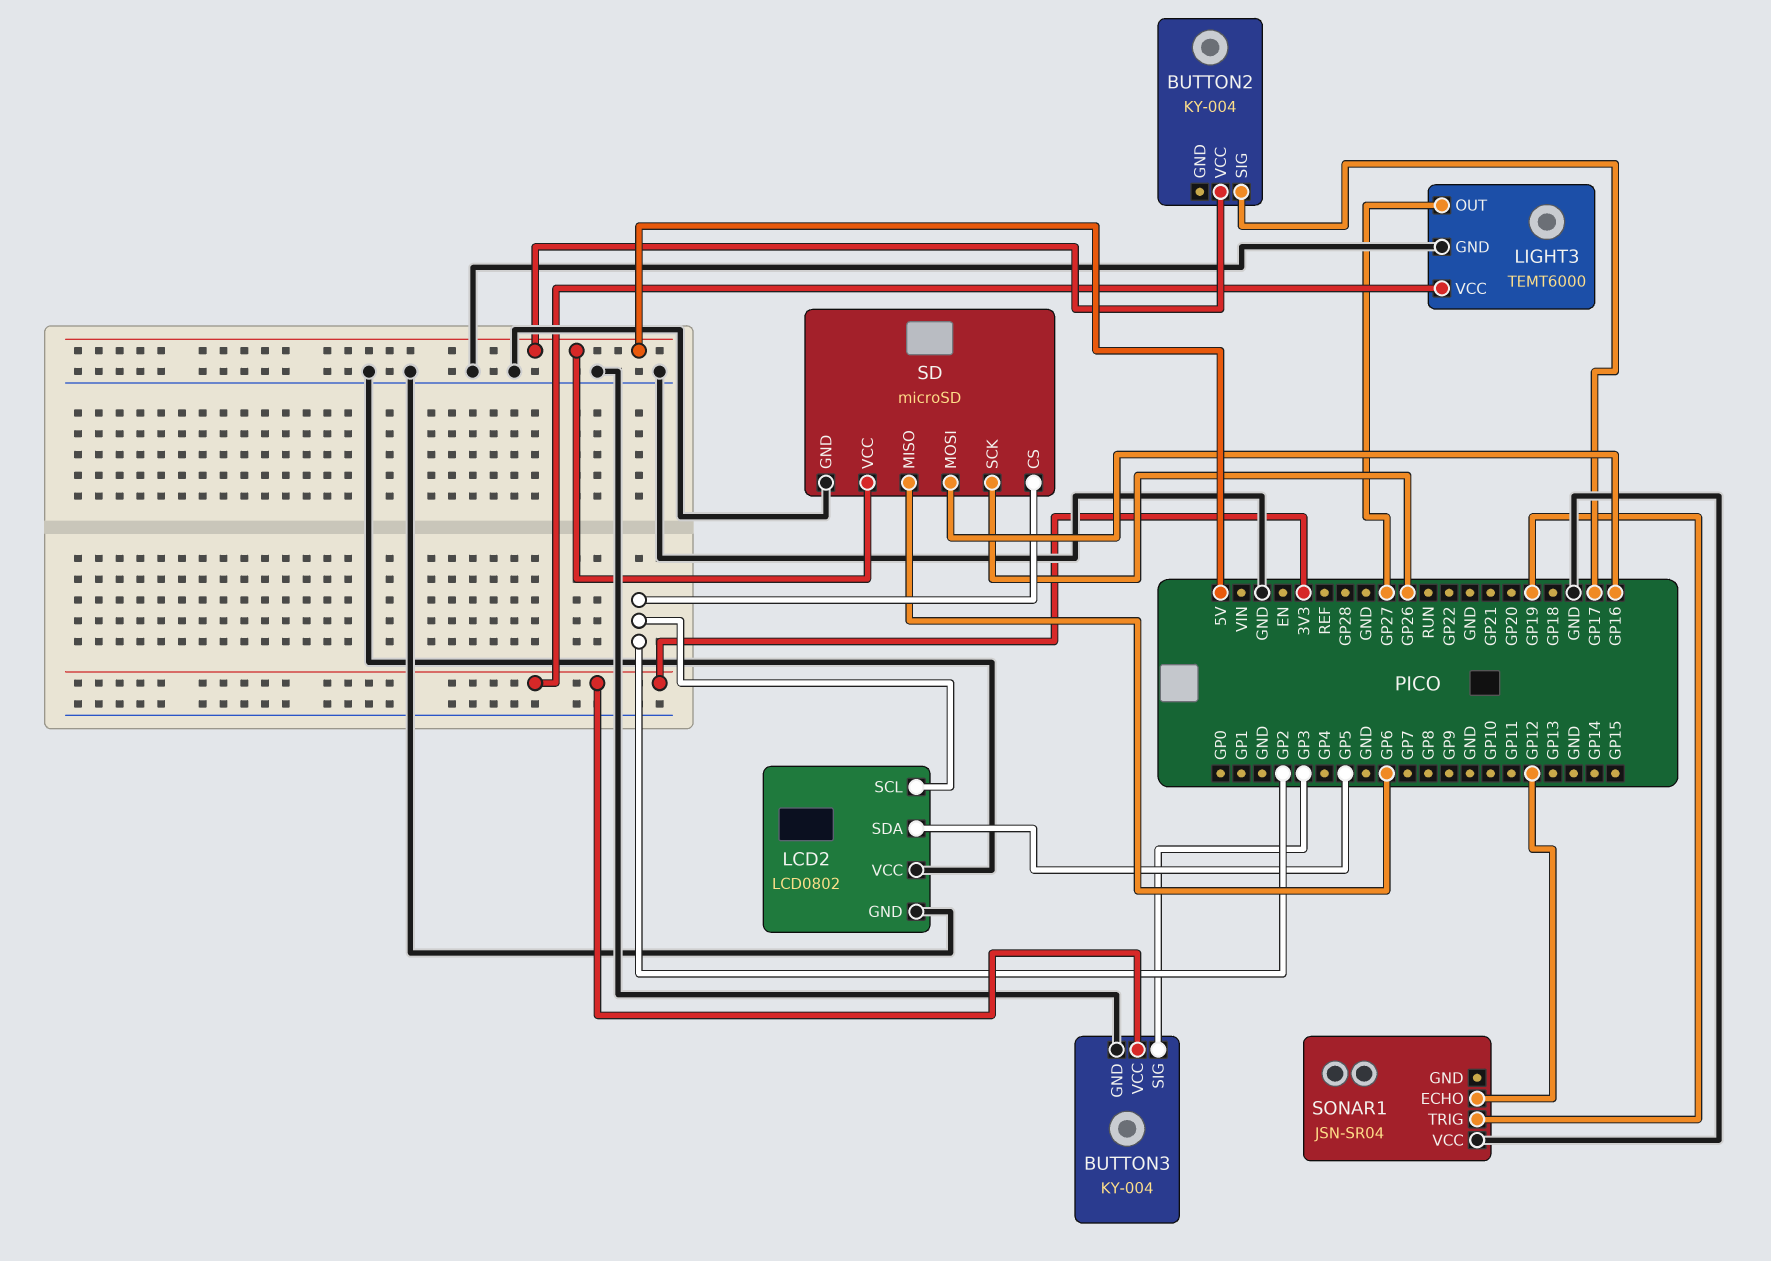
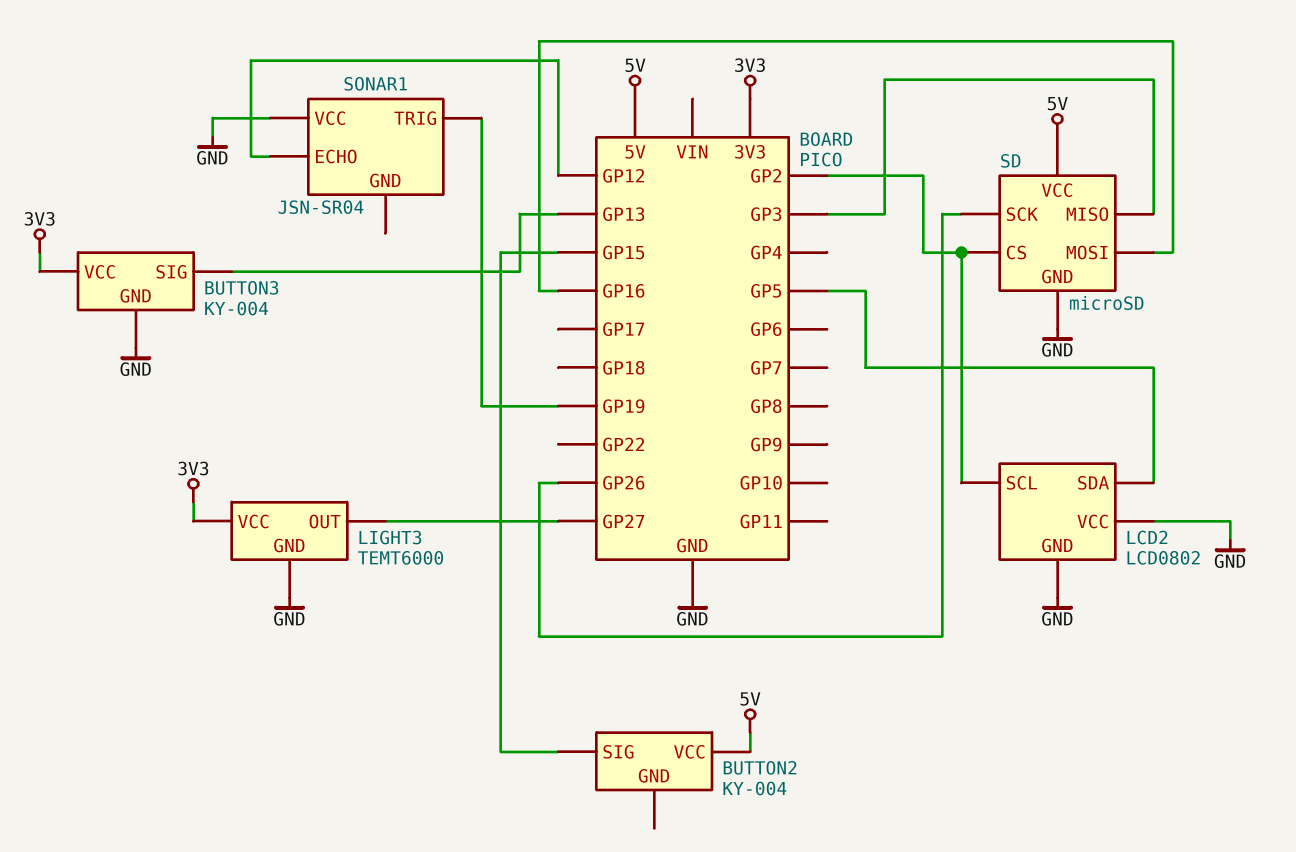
BUTTON2 pin SIG: GP17 -> GP15
BUTTON3 pin SIG: GP3 -> GP13
SD pin MISO: GP6 -> GP3

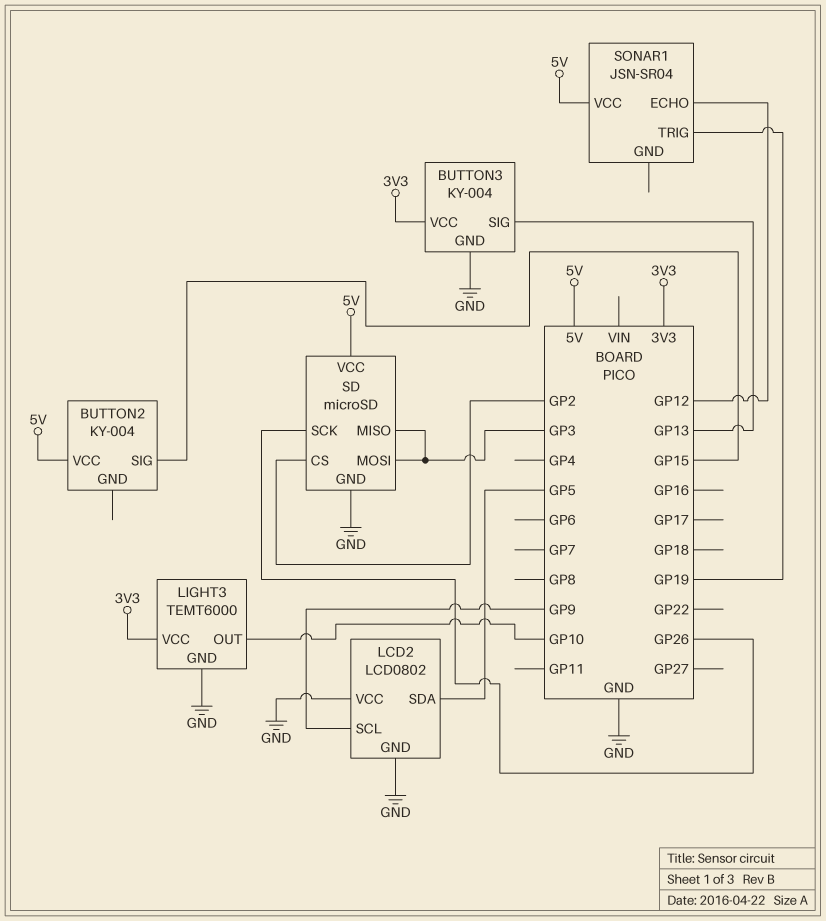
LCD2 pin SCL: GP2 -> GP9
LIGHT3 pin OUT: GP27 -> GP10
SD pin MOSI: GP16 -> GP3
SONAR1 pin VCC: GND -> 5V

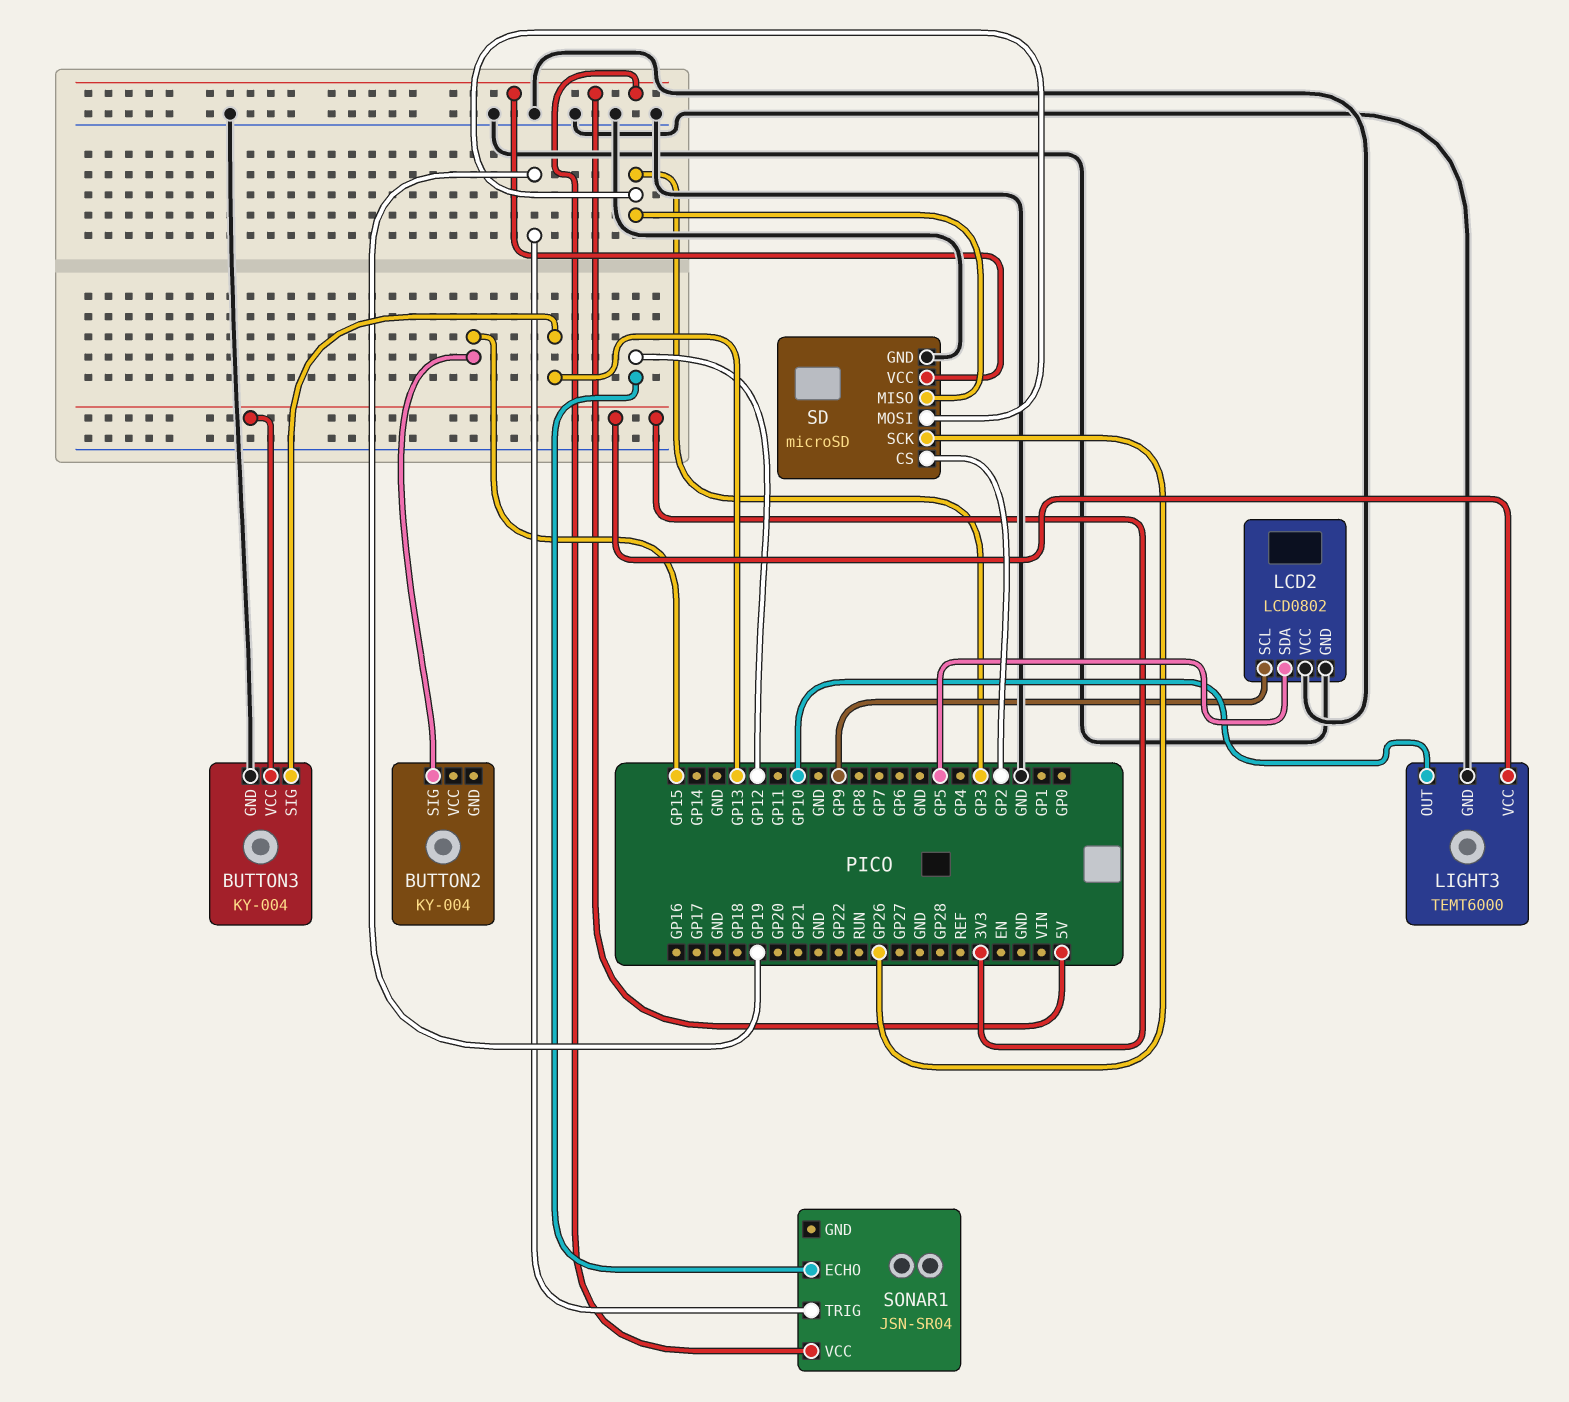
BUTTON2 pin VCC: 5V -> none

